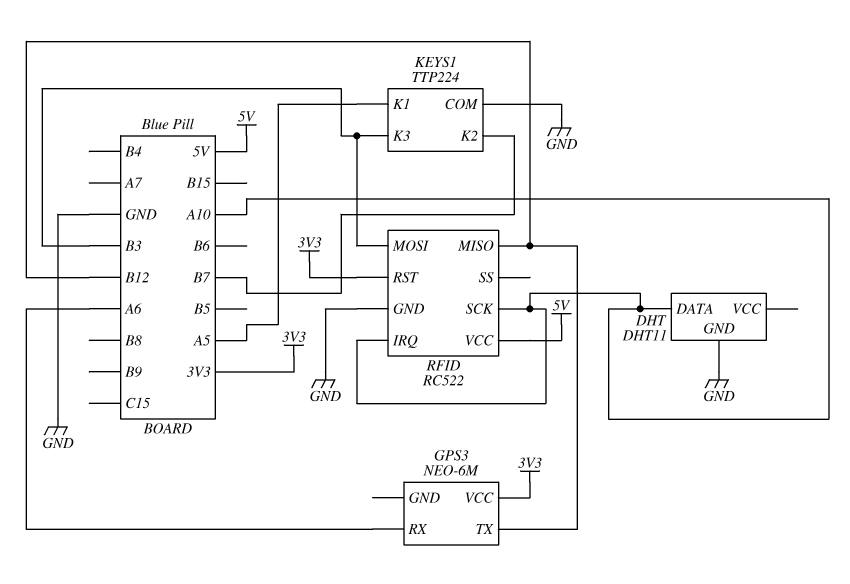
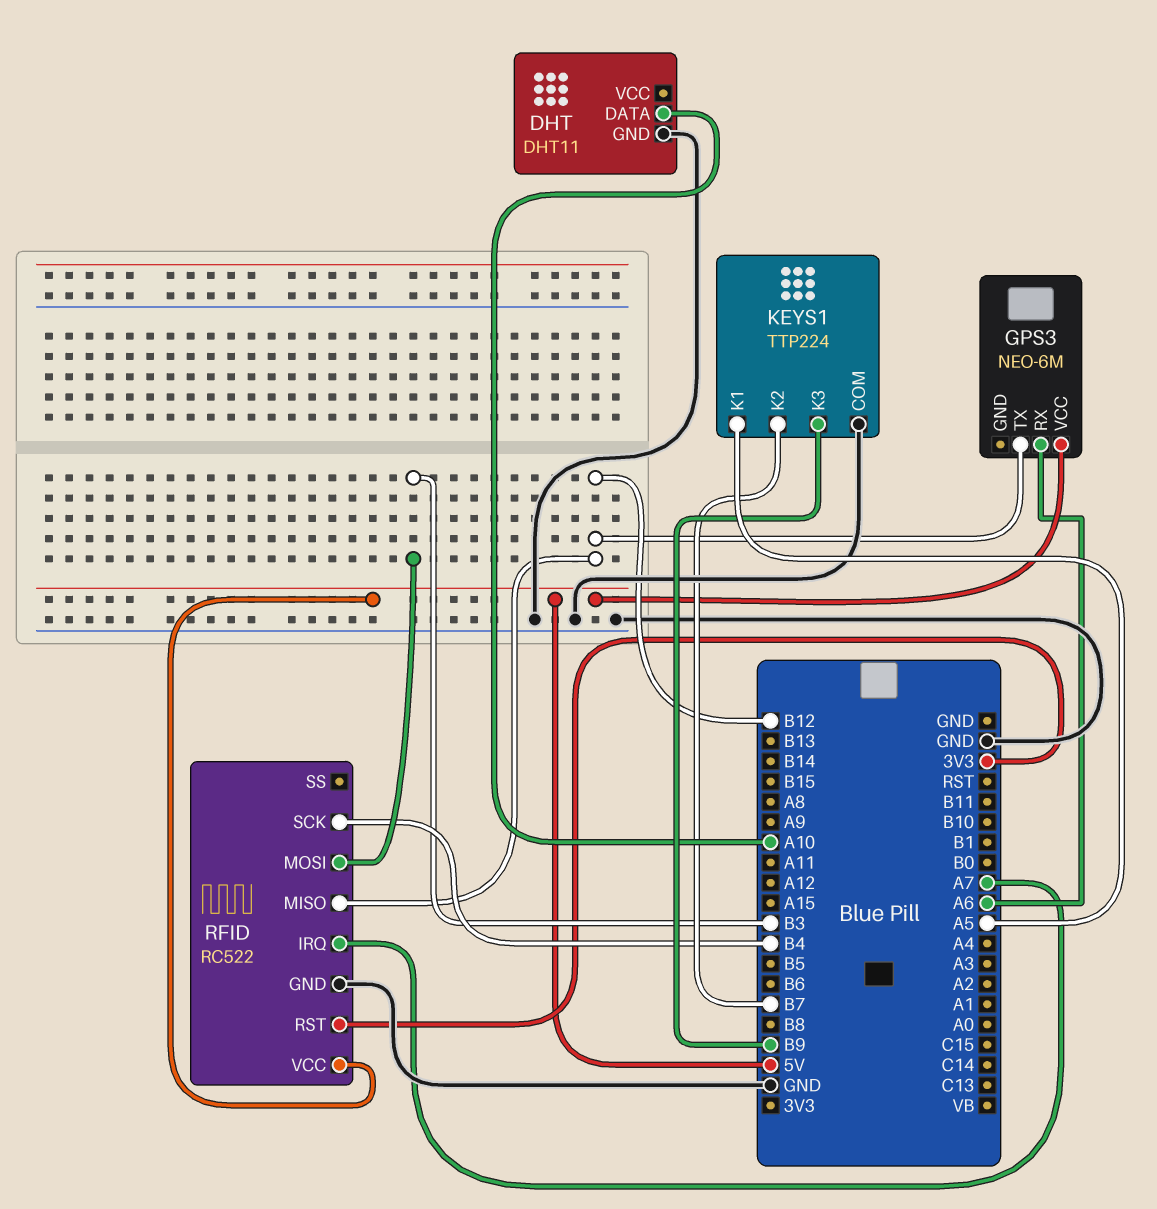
GPS3 pin VCC: 3V3 -> 5V
KEYS1 pin K3: B3 -> B9
RFID pin IRQ: A10 -> A7
RFID pin SCK: A10 -> B4

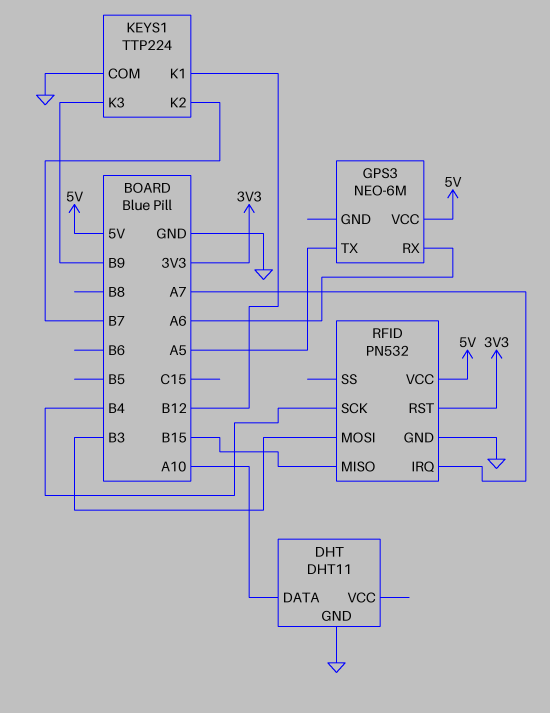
GPS3 pin TX: B12 -> A5
KEYS1 pin K1: A5 -> B12
RFID: RC522 -> PN532
RFID pin MISO: B12 -> B15

